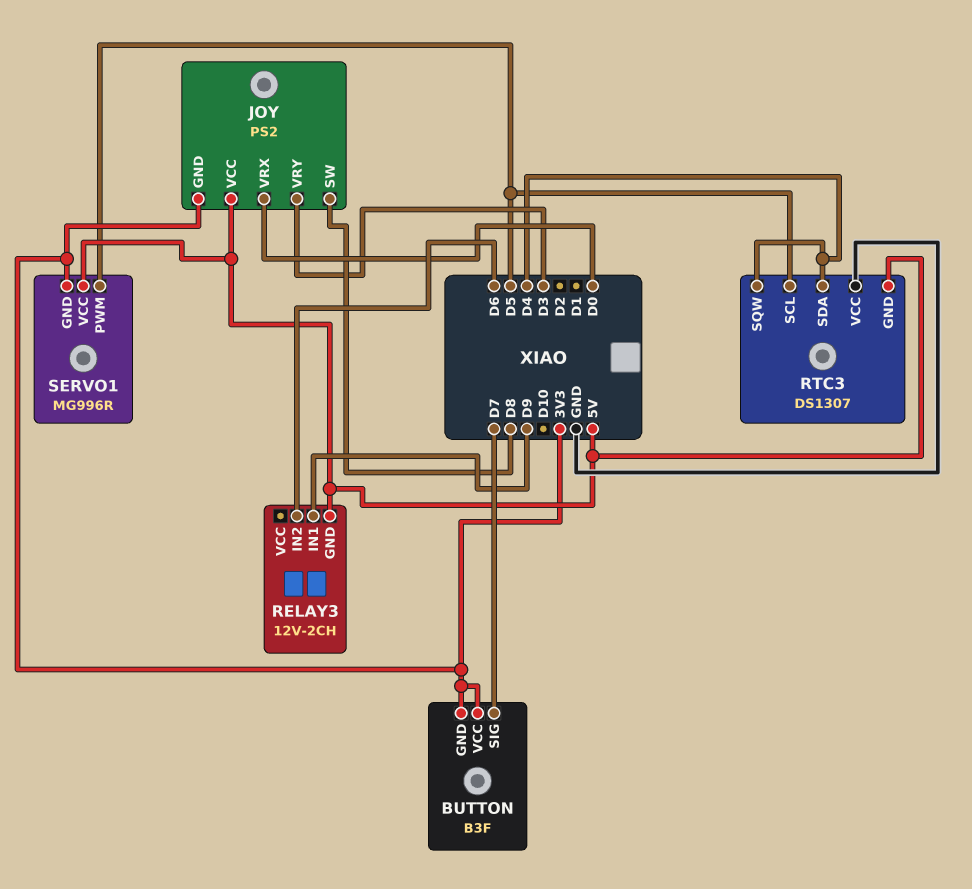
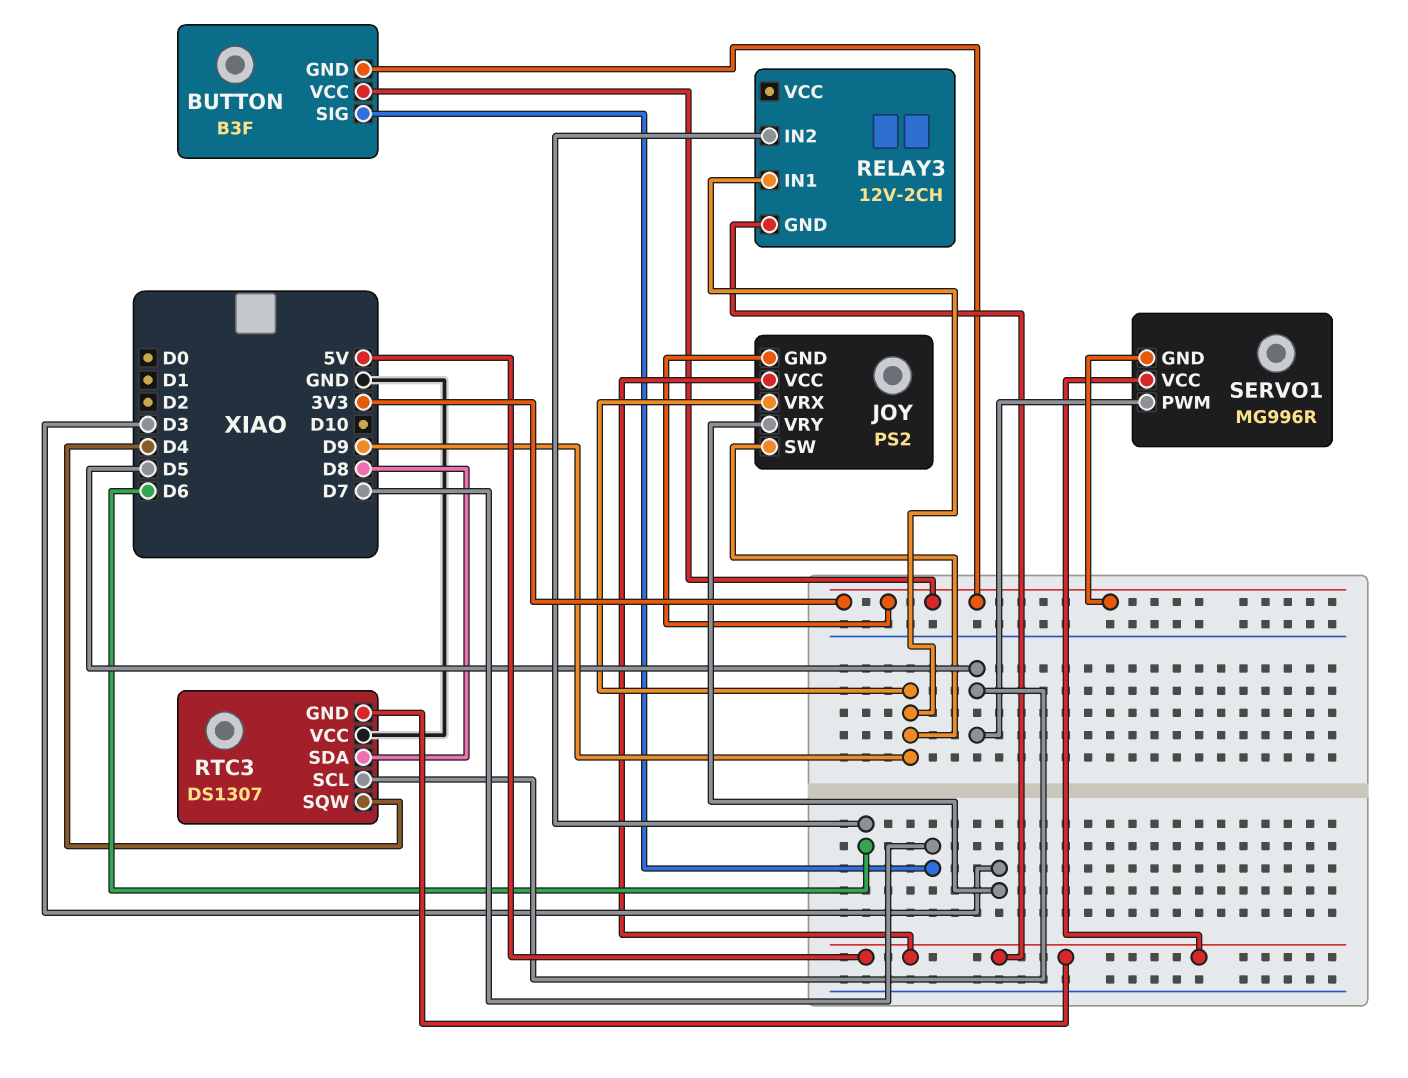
JOY pin SW: D8 -> D9
JOY pin VRX: D0 -> D9
RTC3 pin SDA: D4 -> D8

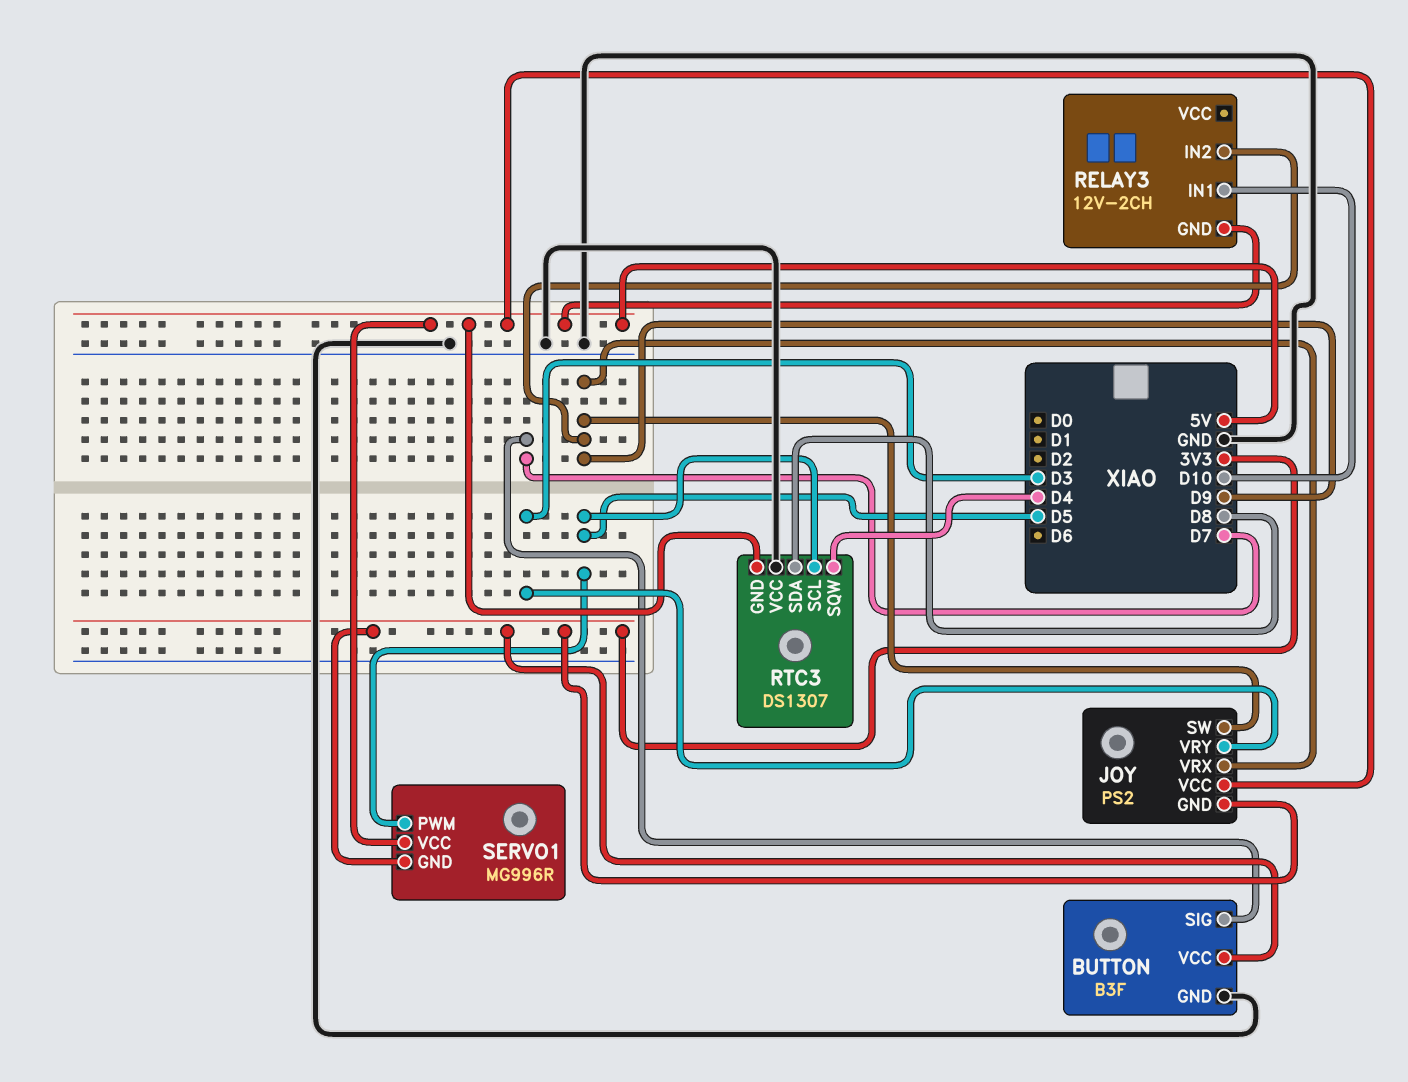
BUTTON pin GND: 3V3 -> GND
RELAY3 pin IN1: D9 -> D10
RELAY3 pin IN2: D6 -> D9

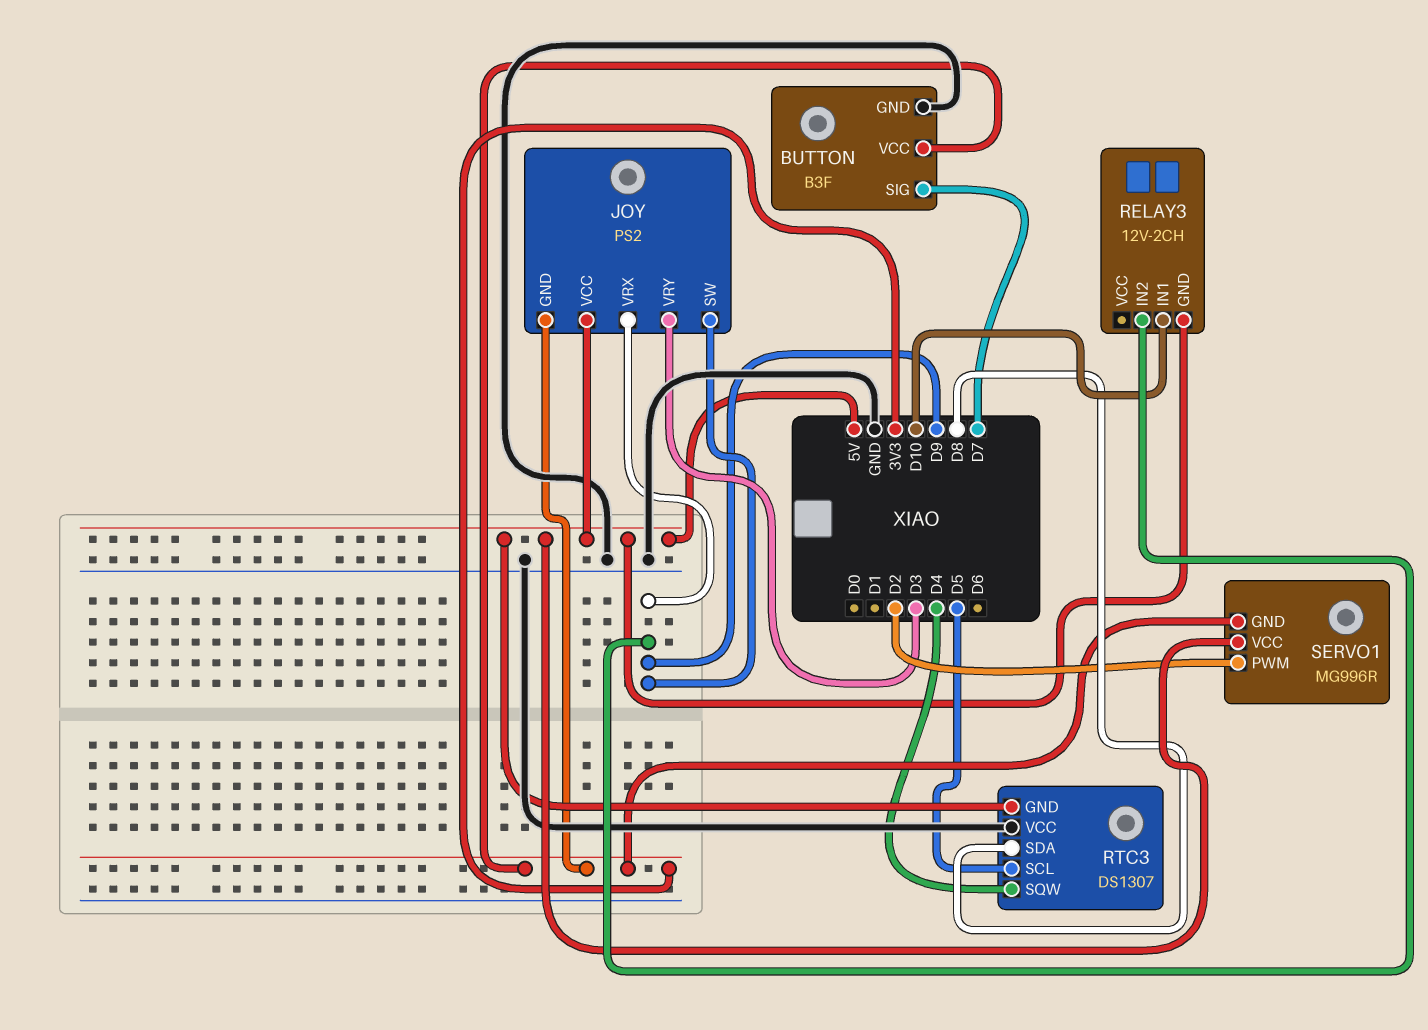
SERVO1 pin PWM: D5 -> D2

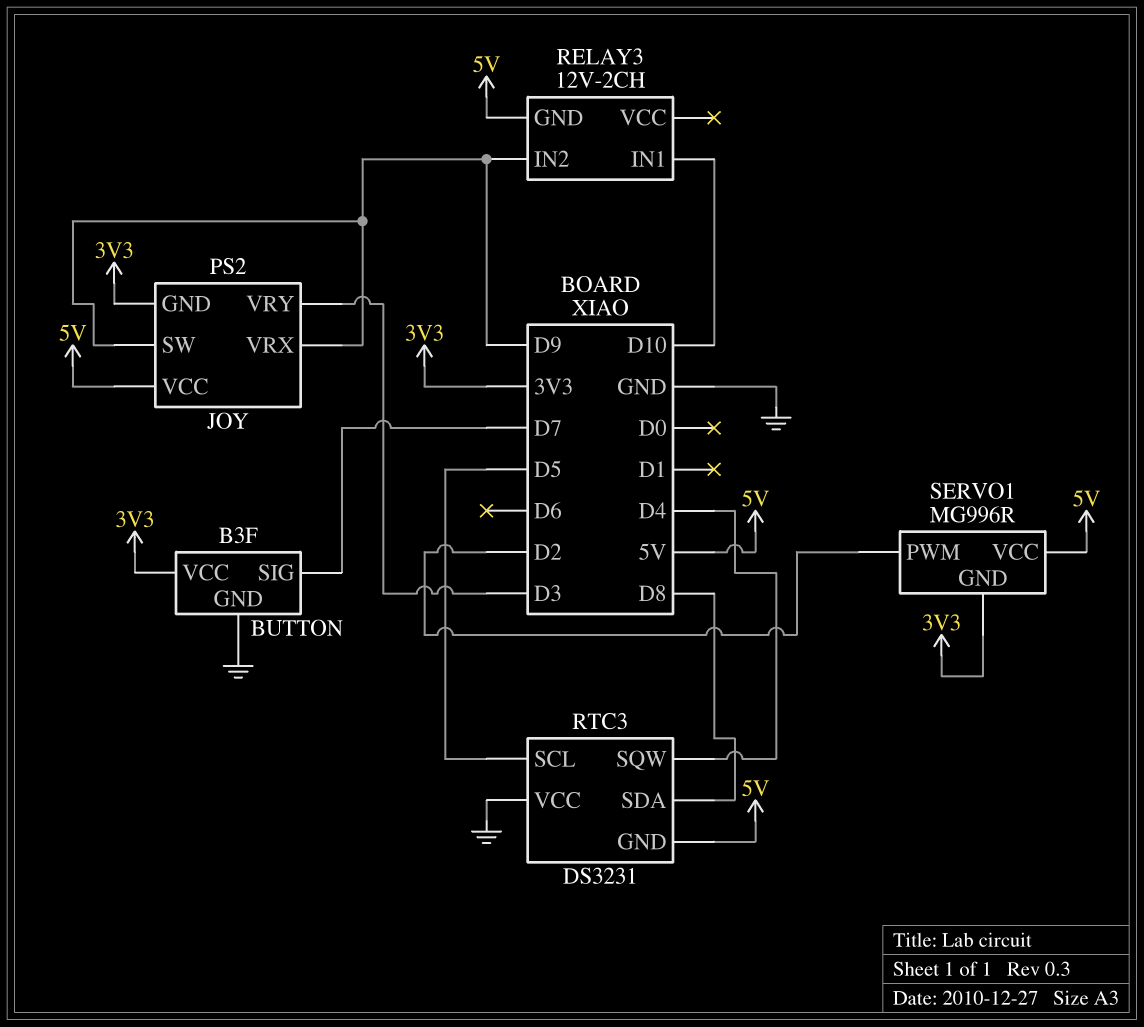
RTC3: DS1307 -> DS3231

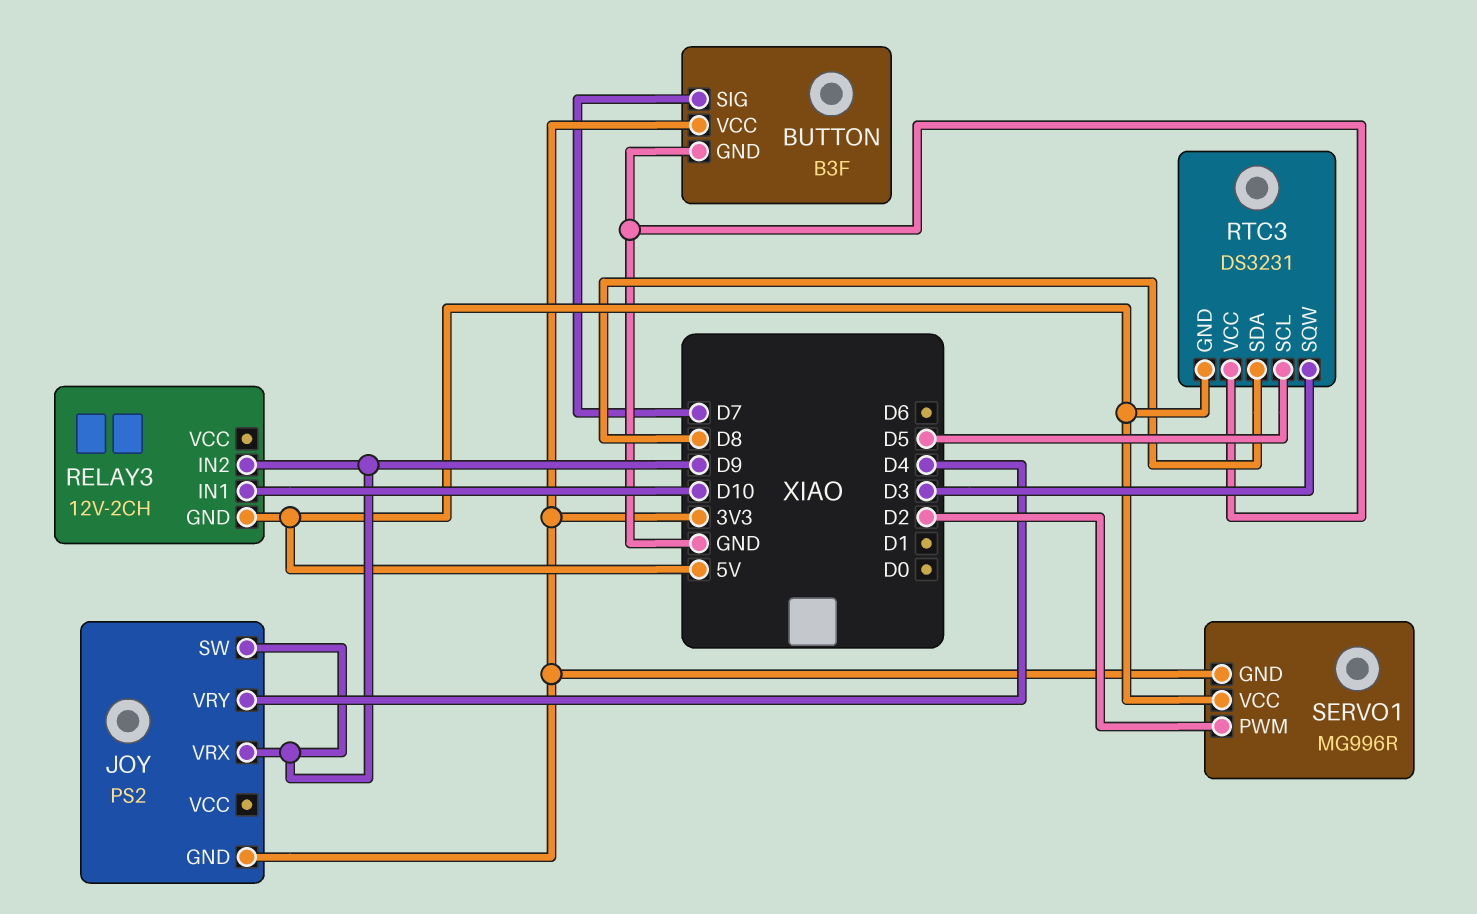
JOY pin VCC: 5V -> none
JOY pin VRY: D3 -> D4
RTC3 pin SQW: D4 -> D3

